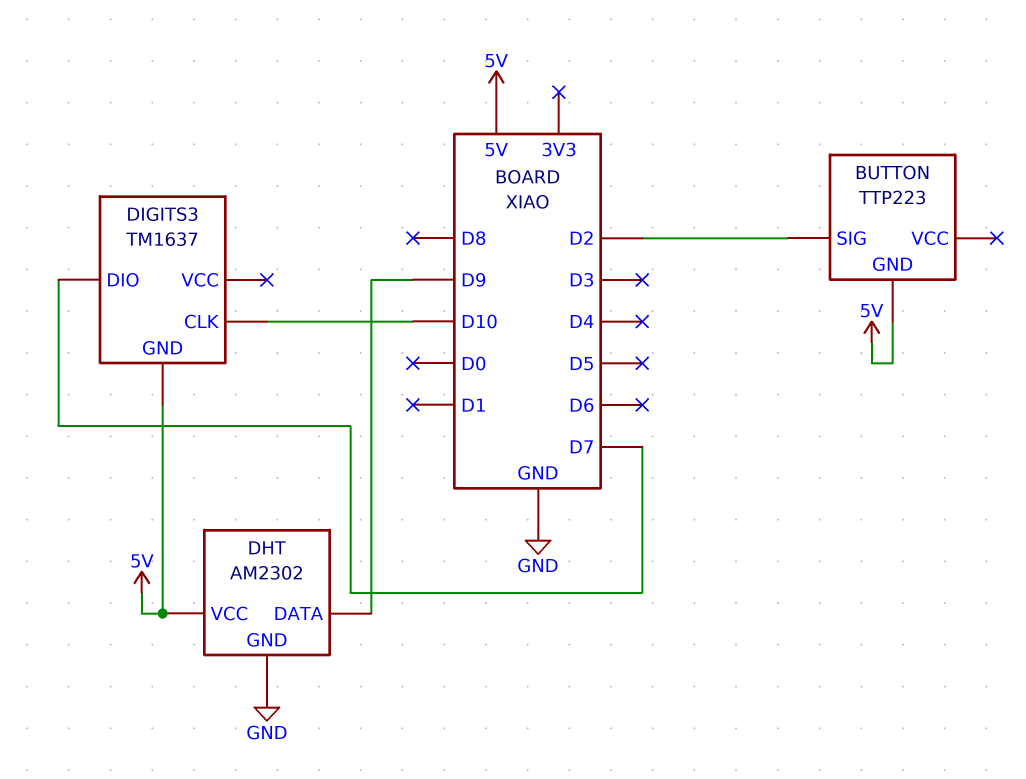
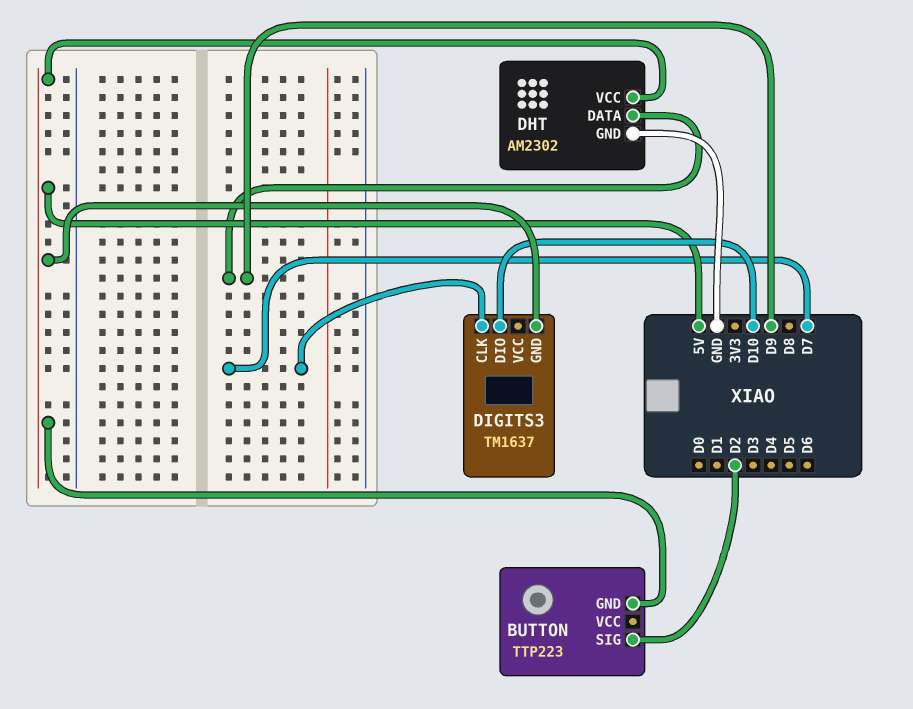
DIGITS3 pin CLK: D10 -> D7
DIGITS3 pin DIO: D7 -> D10

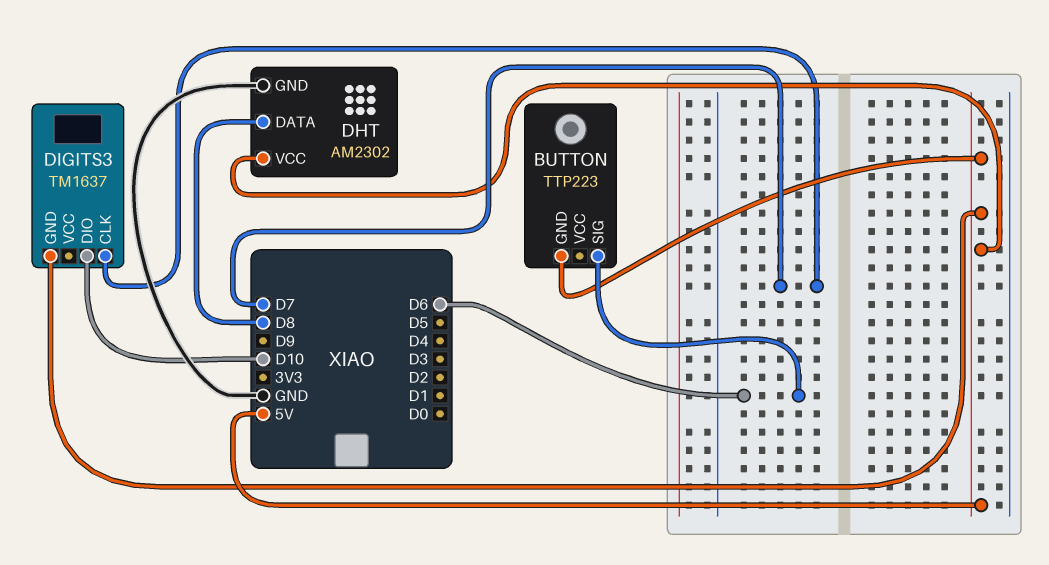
BUTTON pin SIG: D2 -> D6
DHT pin DATA: D9 -> D8

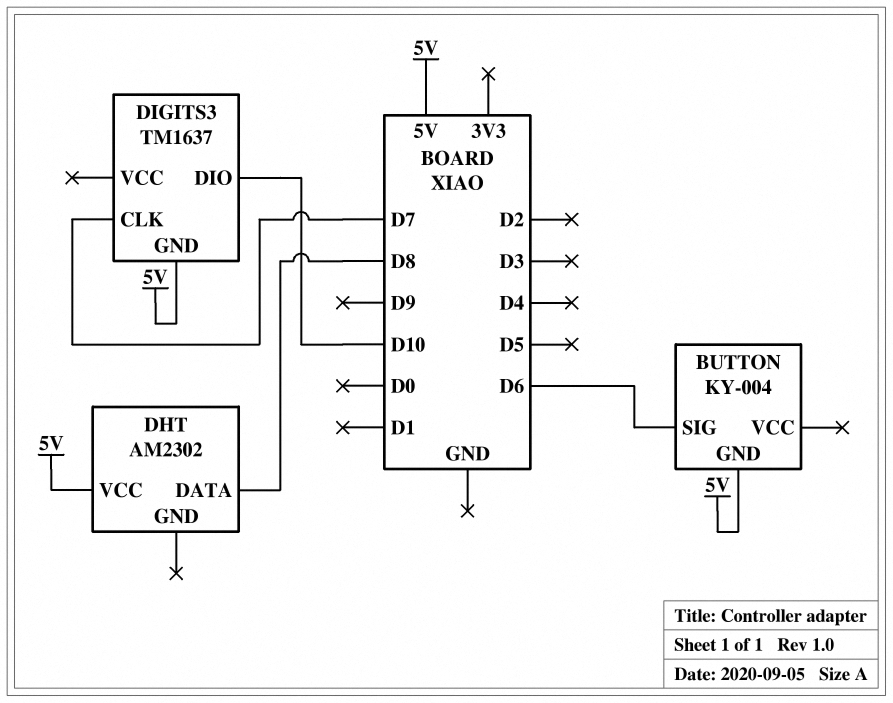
BUTTON: TTP223 -> KY-004
DHT pin GND: GND -> none

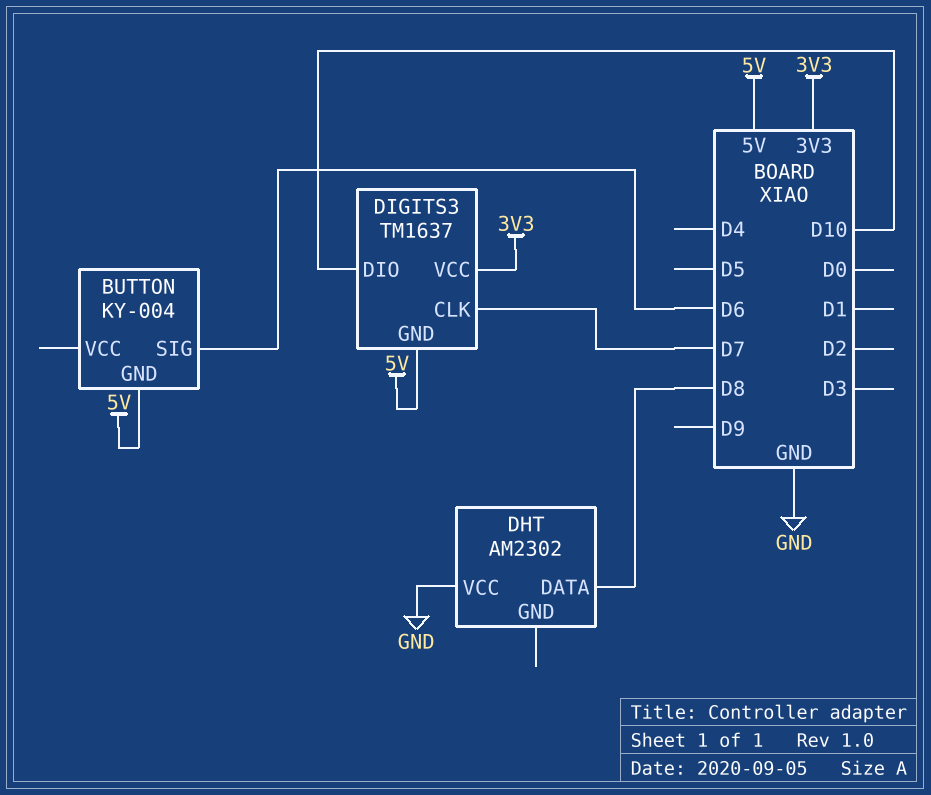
DHT pin VCC: 5V -> GND
DIGITS3 pin VCC: none -> 3V3

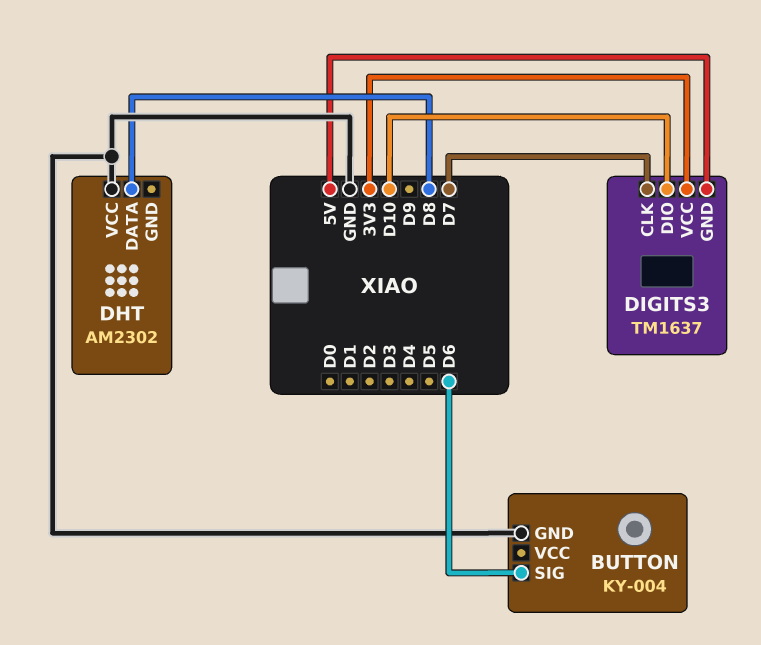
BUTTON pin GND: 5V -> GND

